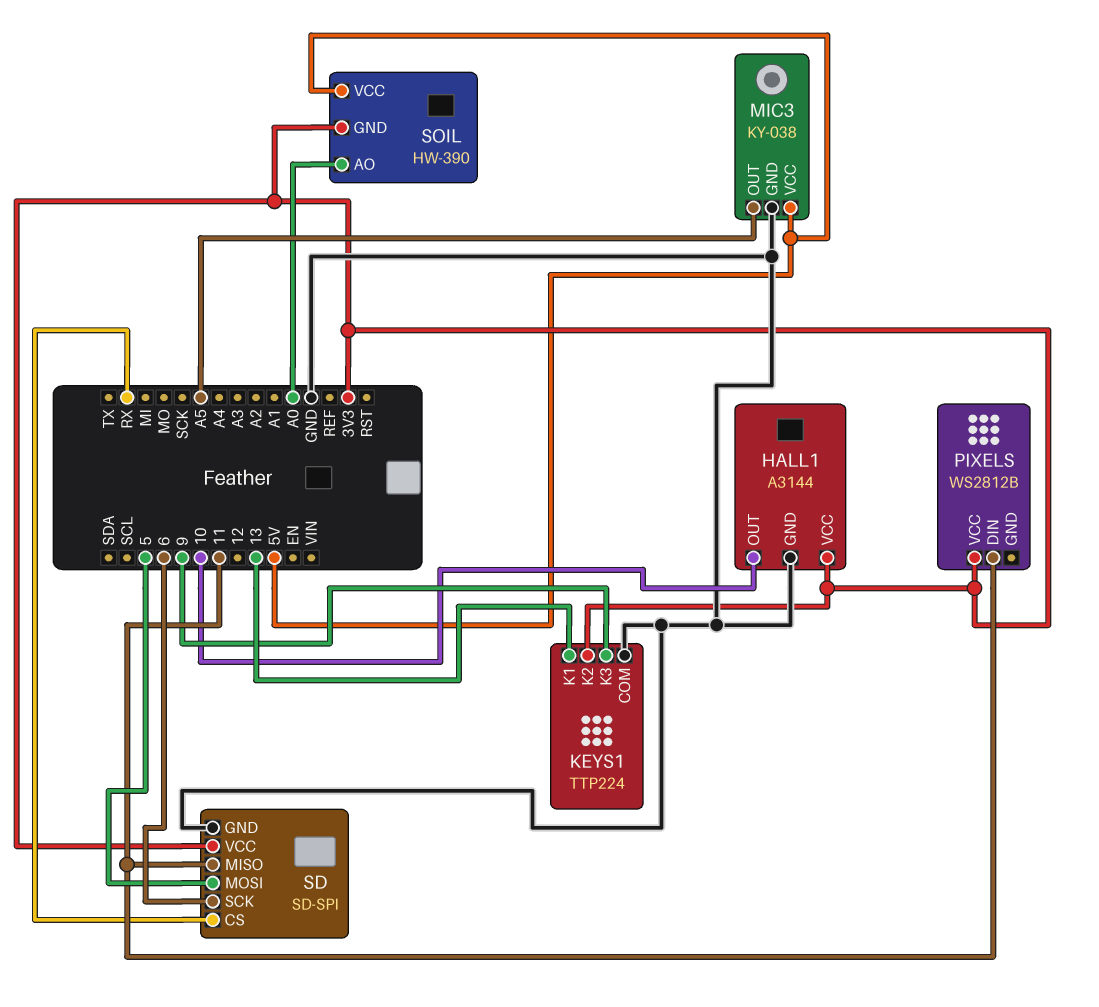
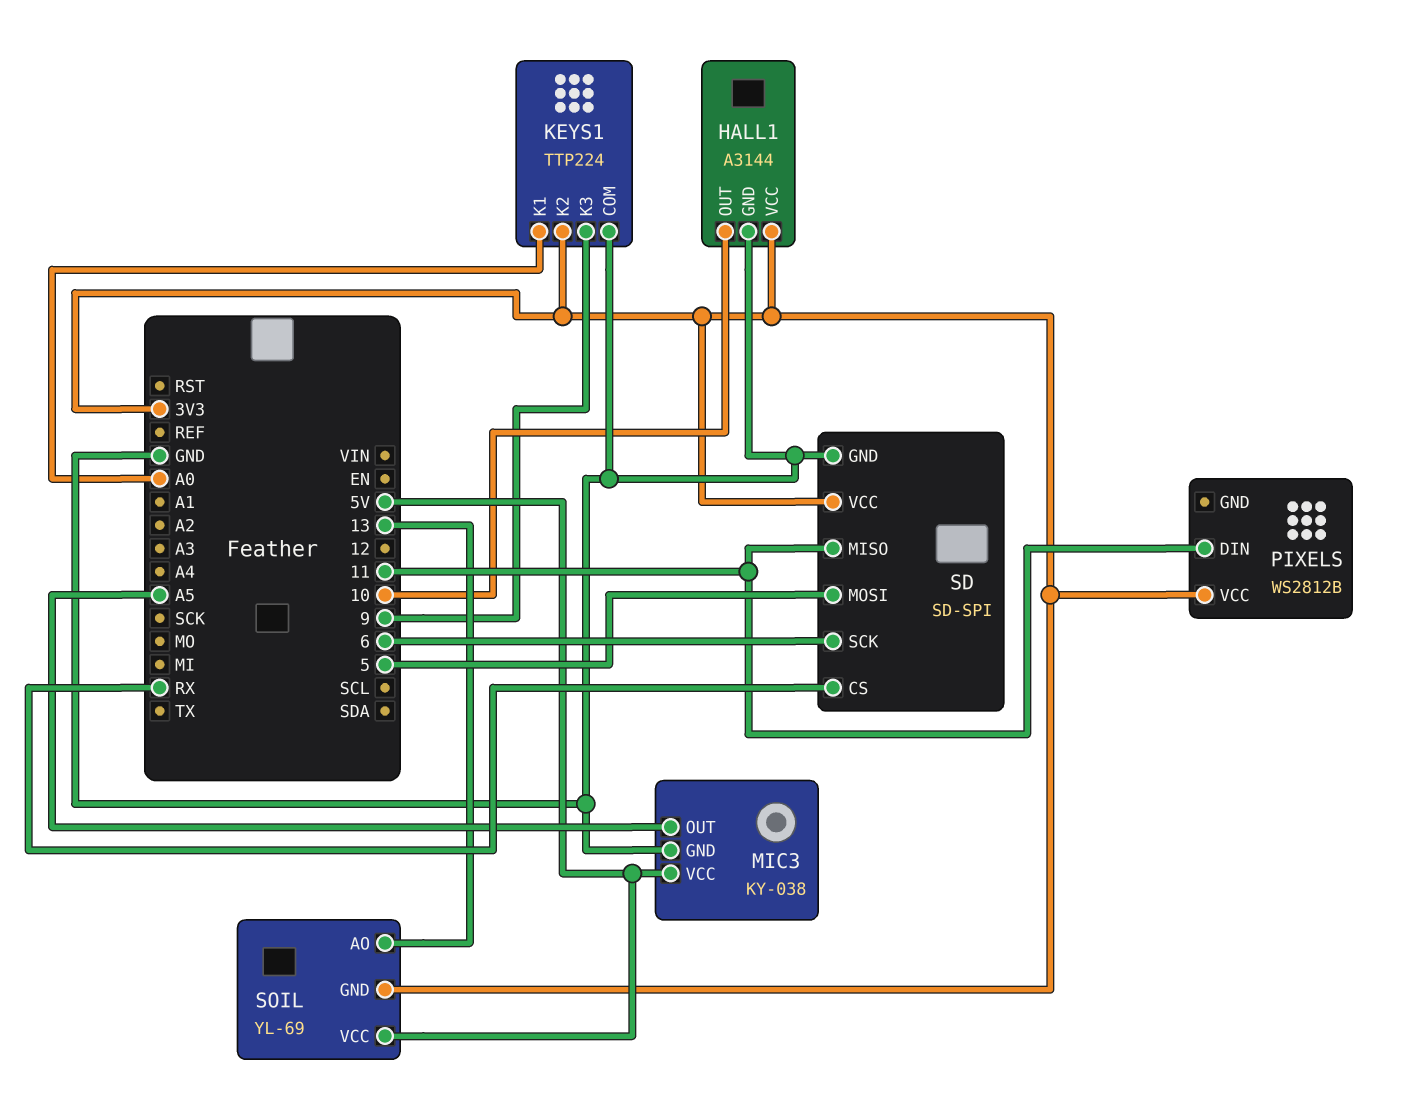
KEYS1 pin K1: 13 -> A0
SOIL: HW-390 -> YL-69
SOIL pin AO: A0 -> 13

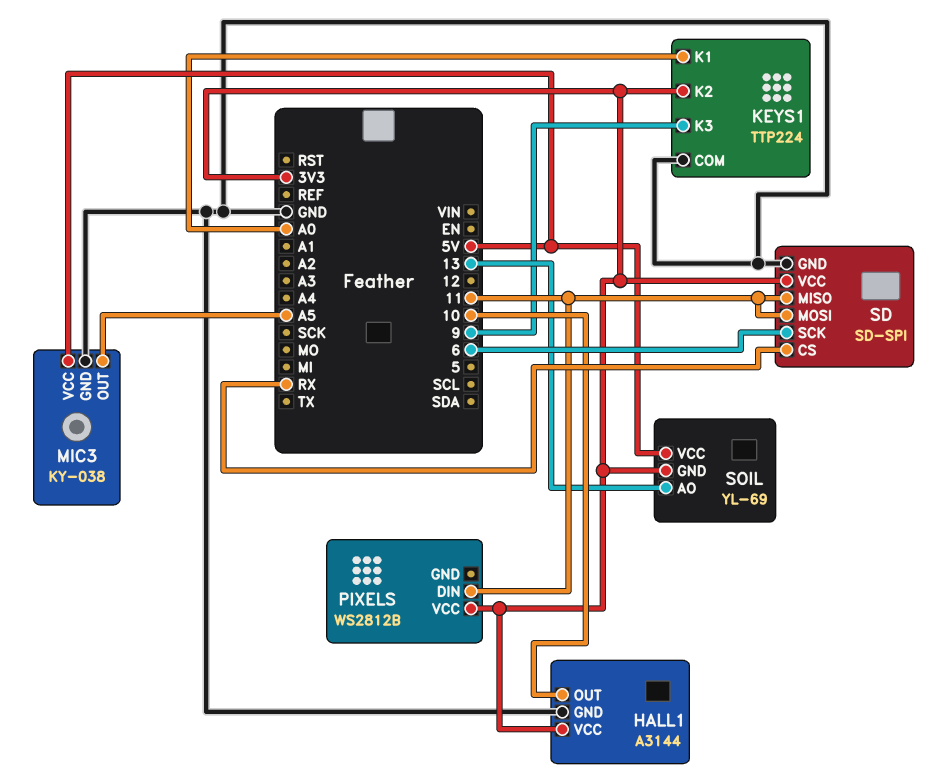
SD pin MOSI: 5 -> 11

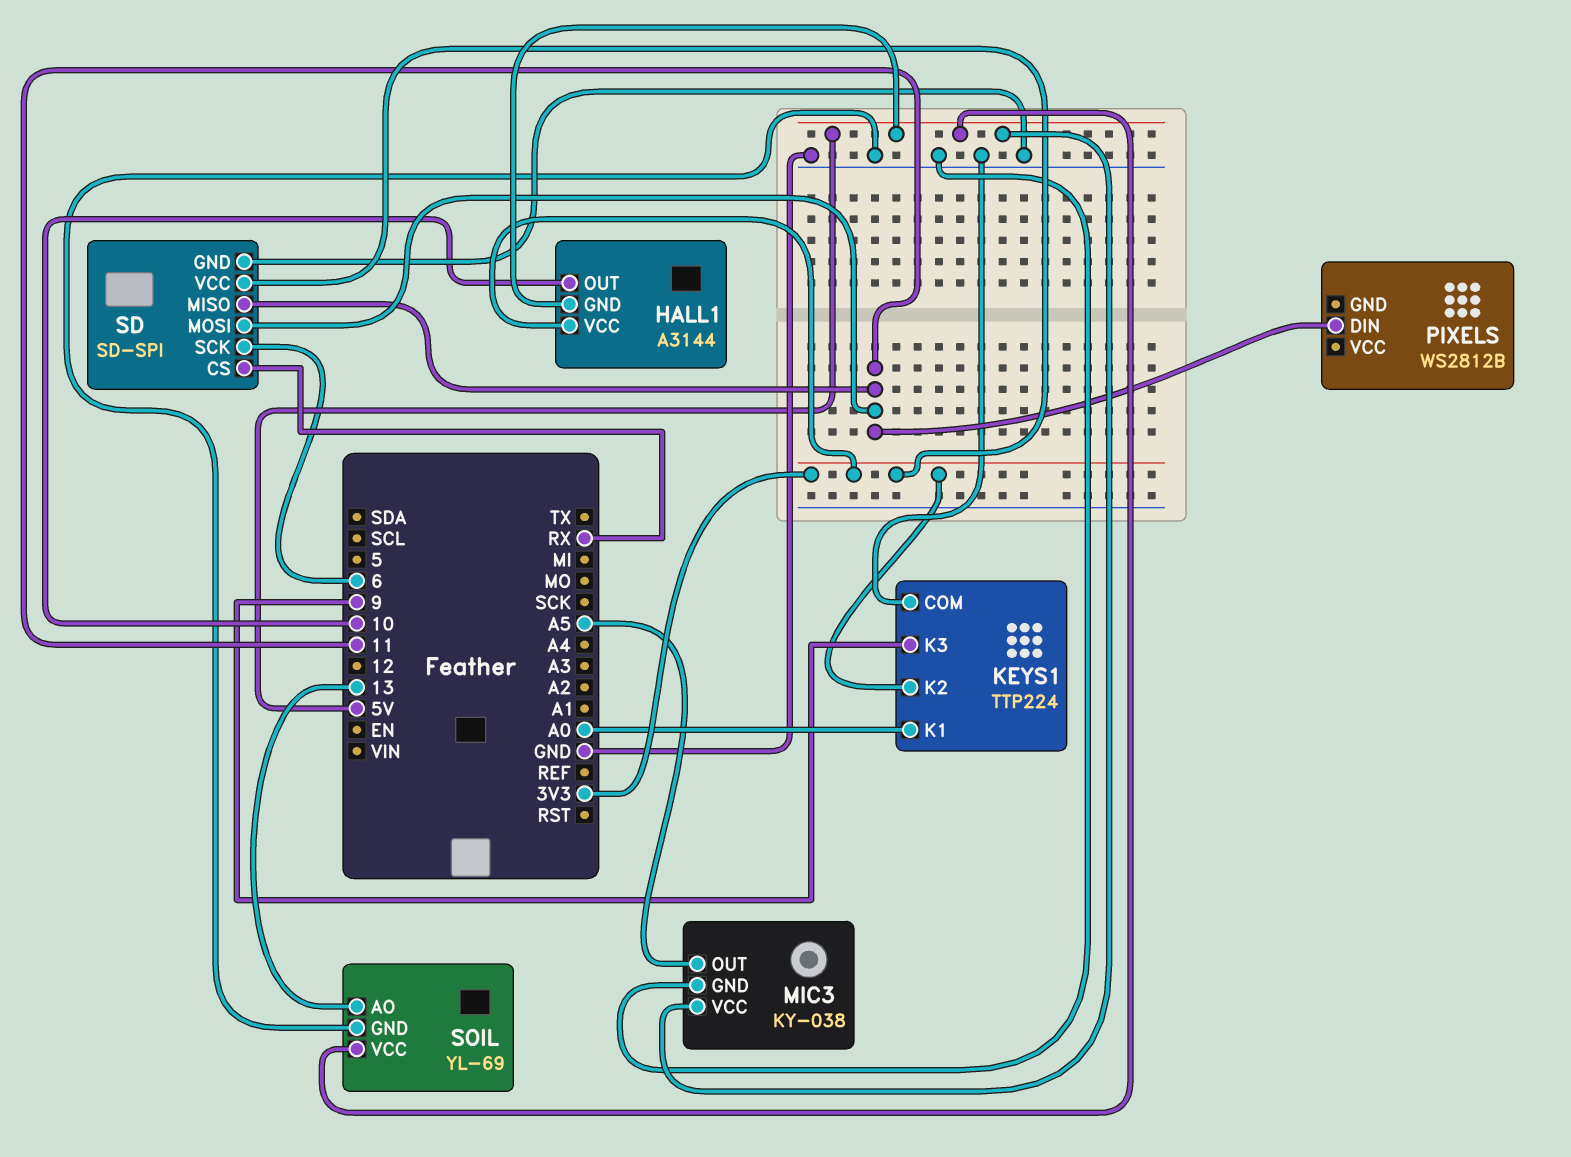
HALL1 pin GND: GND -> 5V
PIXELS pin VCC: 3V3 -> none
SOIL pin GND: 3V3 -> GND

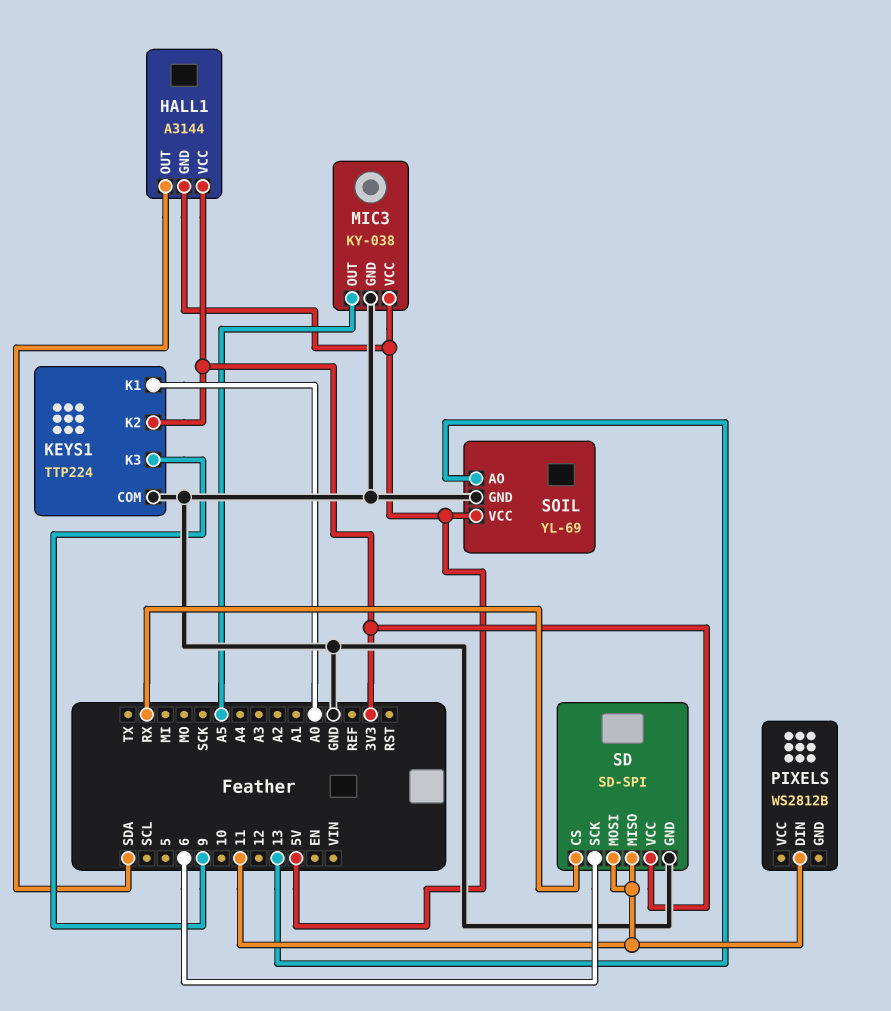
HALL1 pin OUT: 10 -> SDA

